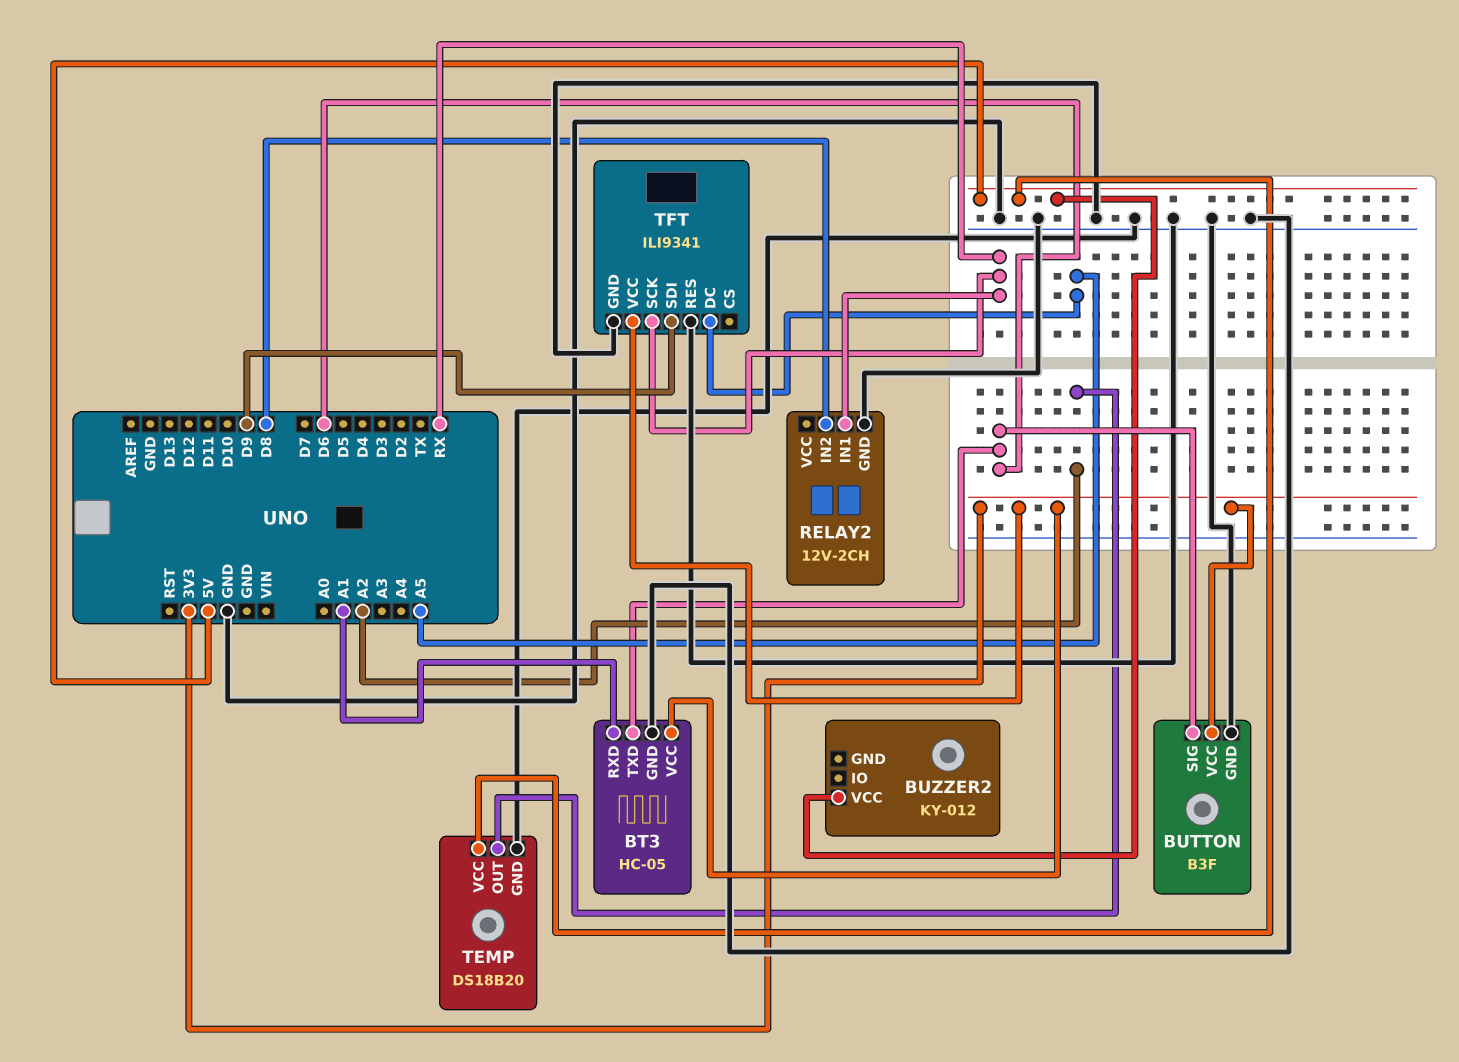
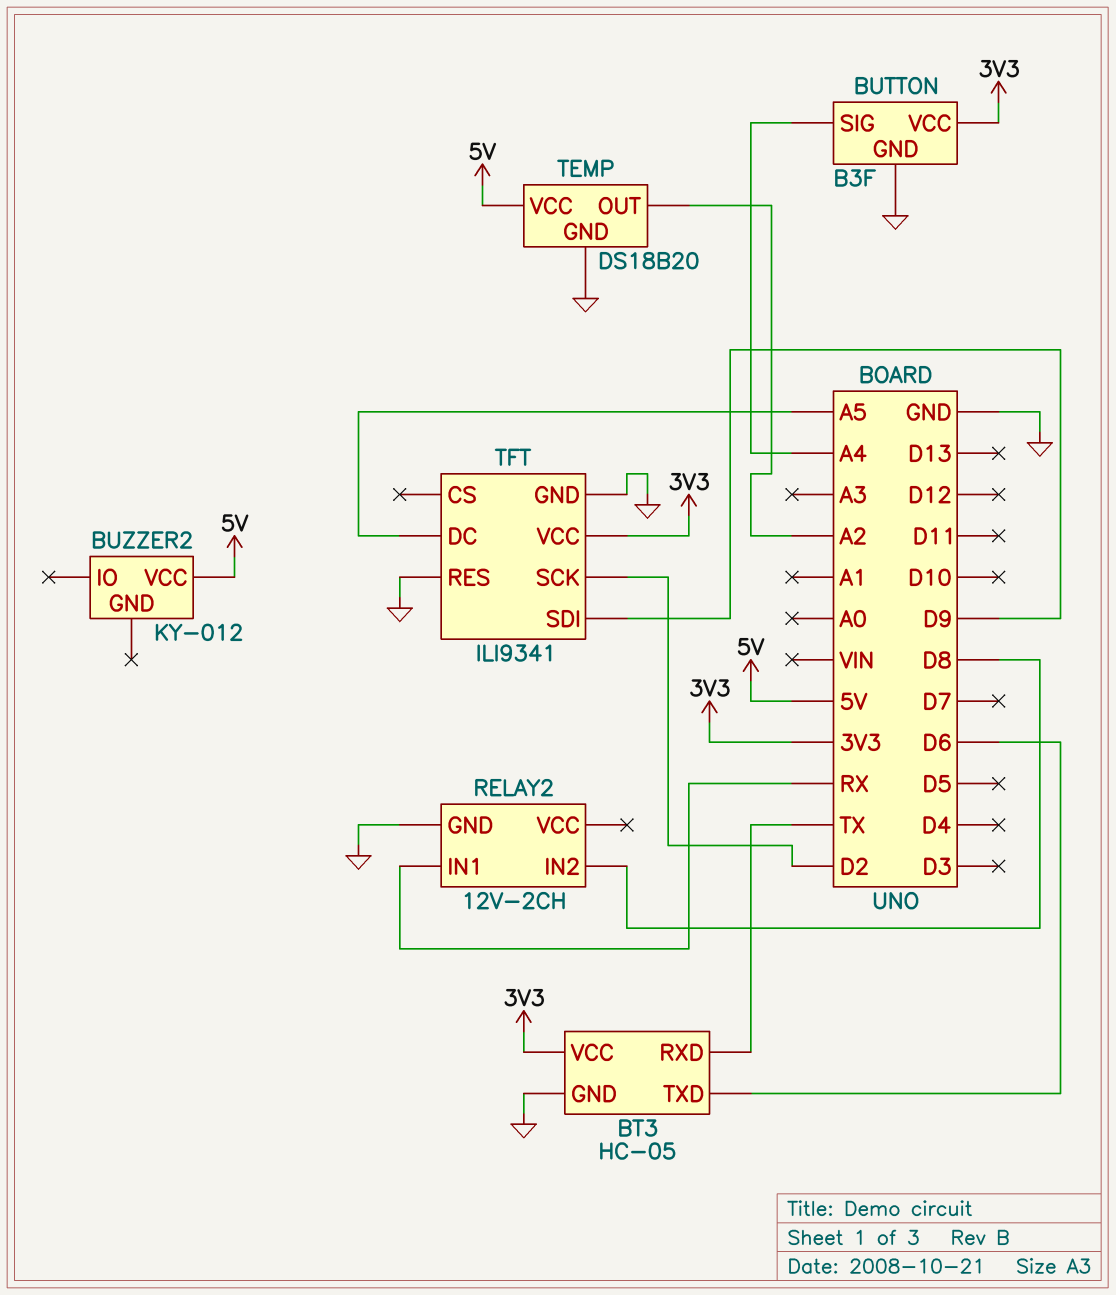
BT3 pin RXD: A1 -> TX
BUTTON pin SIG: D6 -> A4
TFT pin SCK: RX -> D2

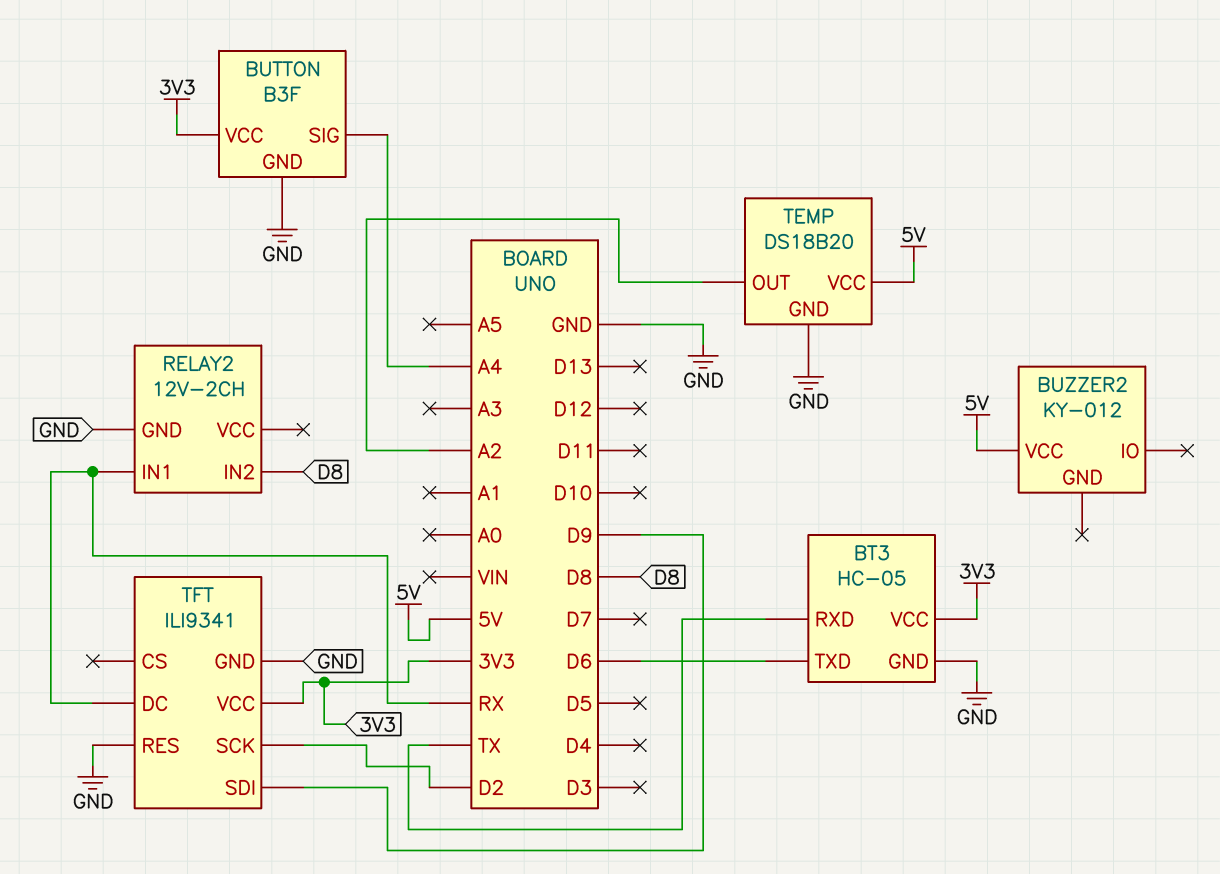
TFT pin DC: A5 -> RX

